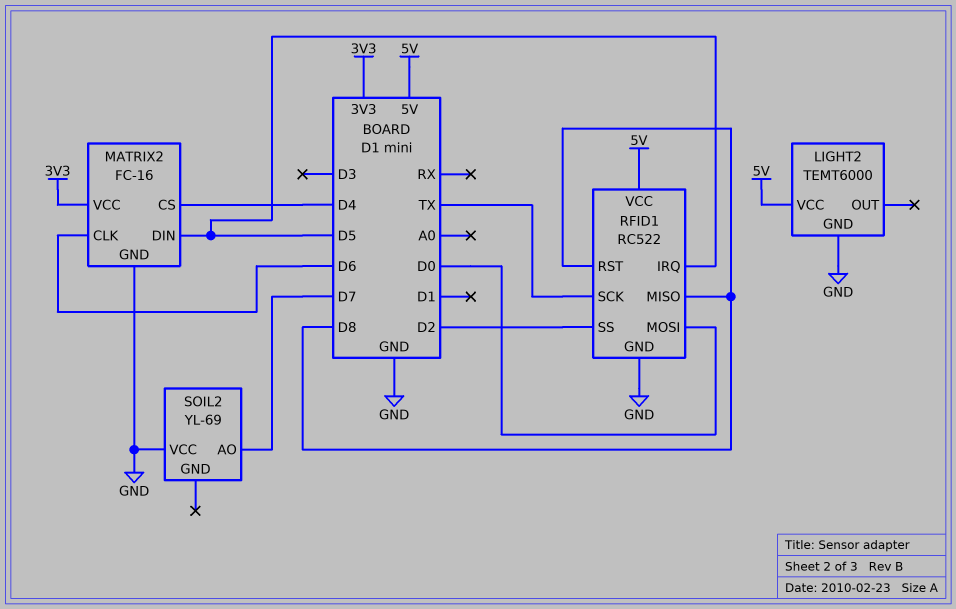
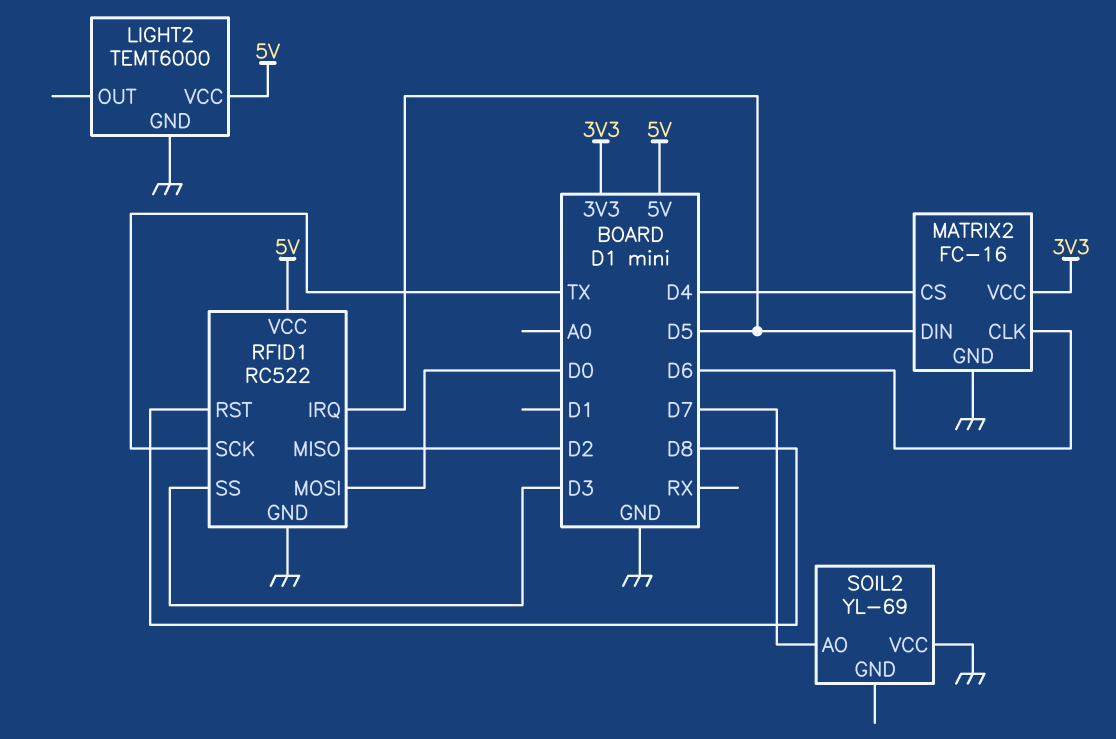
RFID1 pin MISO: D8 -> D2
RFID1 pin SS: D2 -> D3

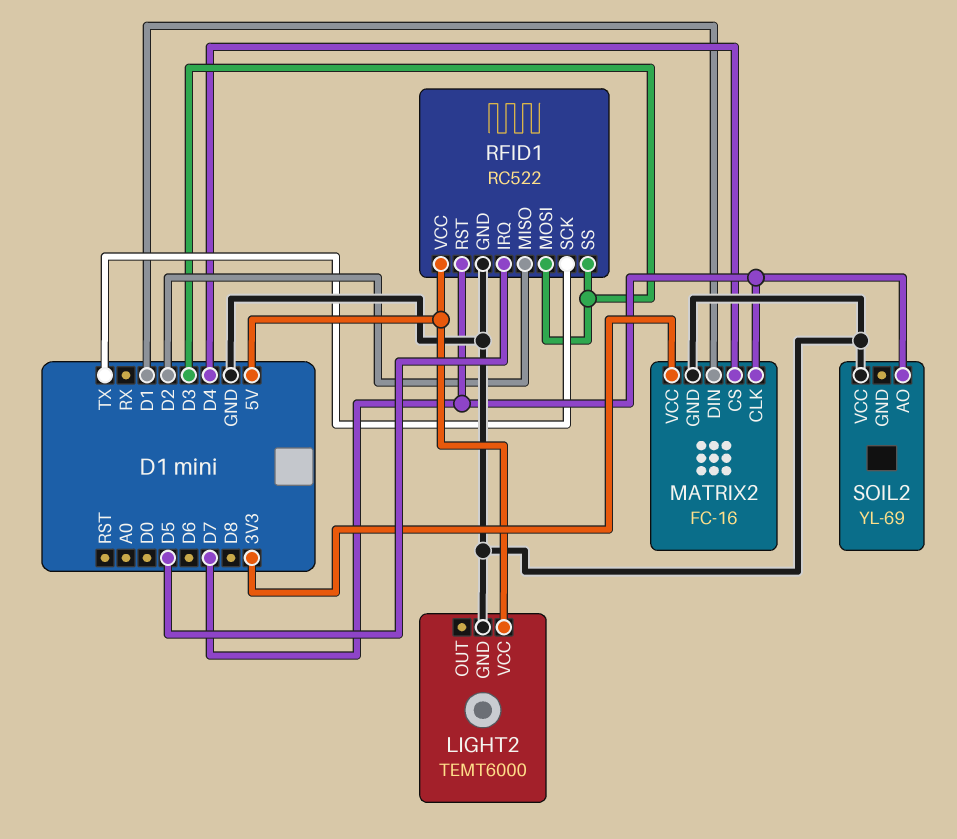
MATRIX2 pin CLK: D6 -> D7
MATRIX2 pin DIN: D5 -> D1
RFID1 pin MOSI: D0 -> D3
RFID1 pin RST: D8 -> D7

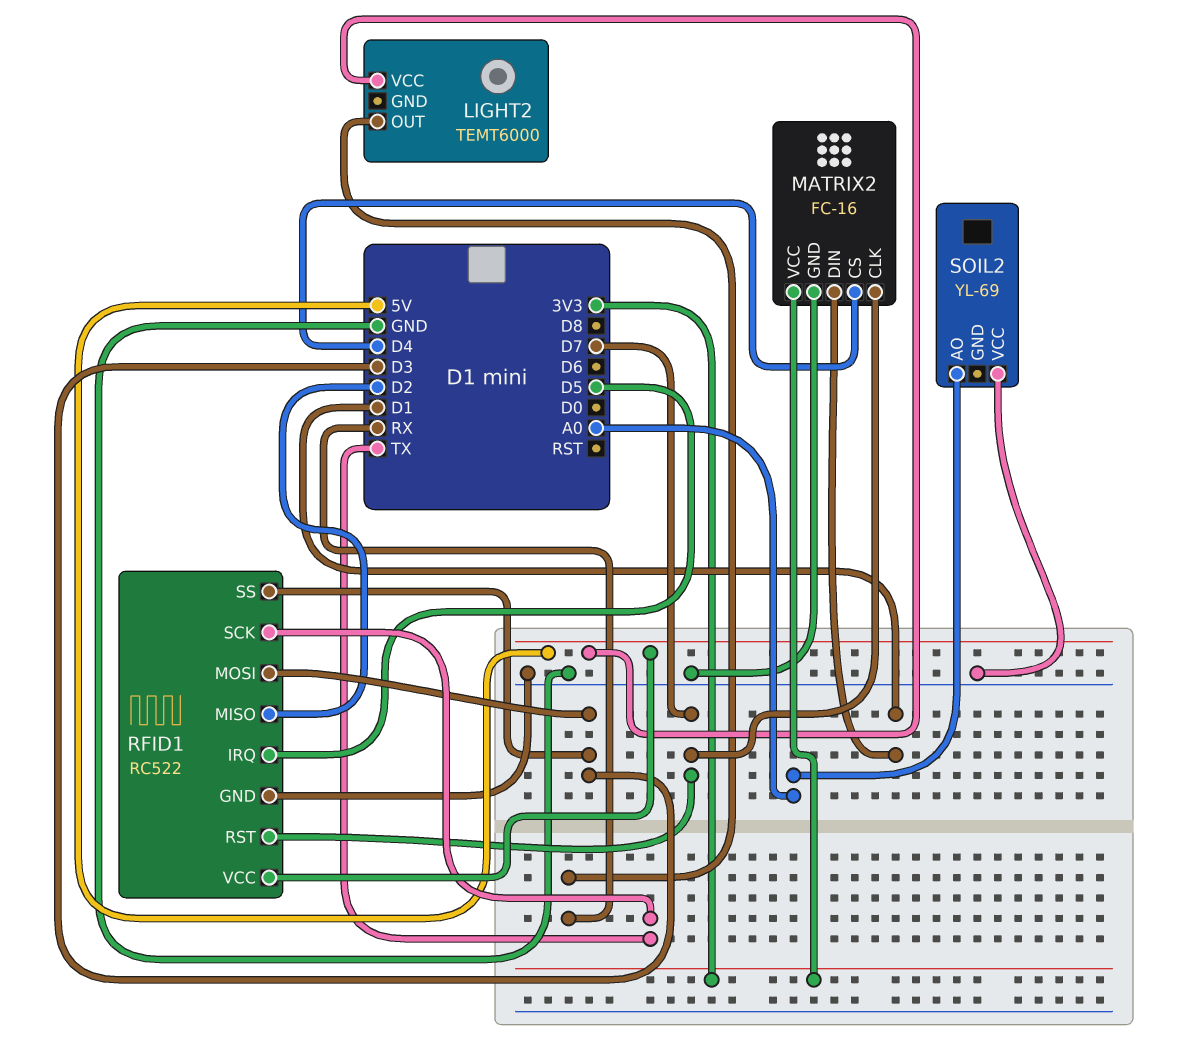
LIGHT2 pin GND: GND -> none
LIGHT2 pin OUT: none -> RX
SOIL2 pin AO: D7 -> A0

